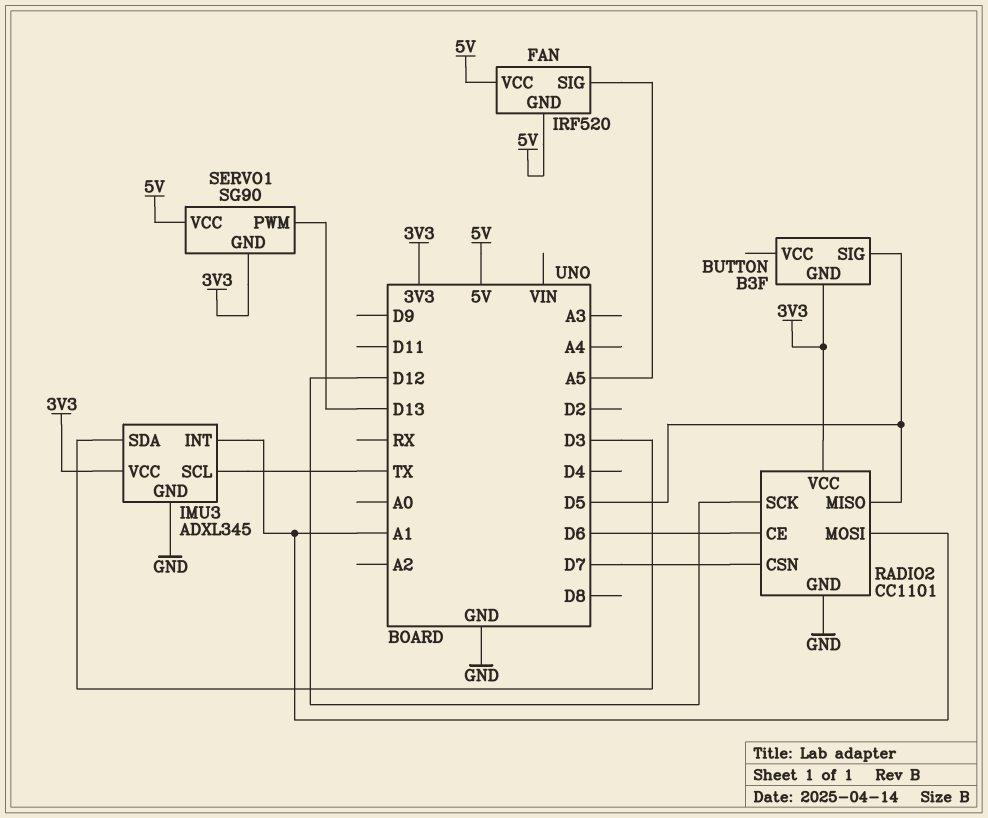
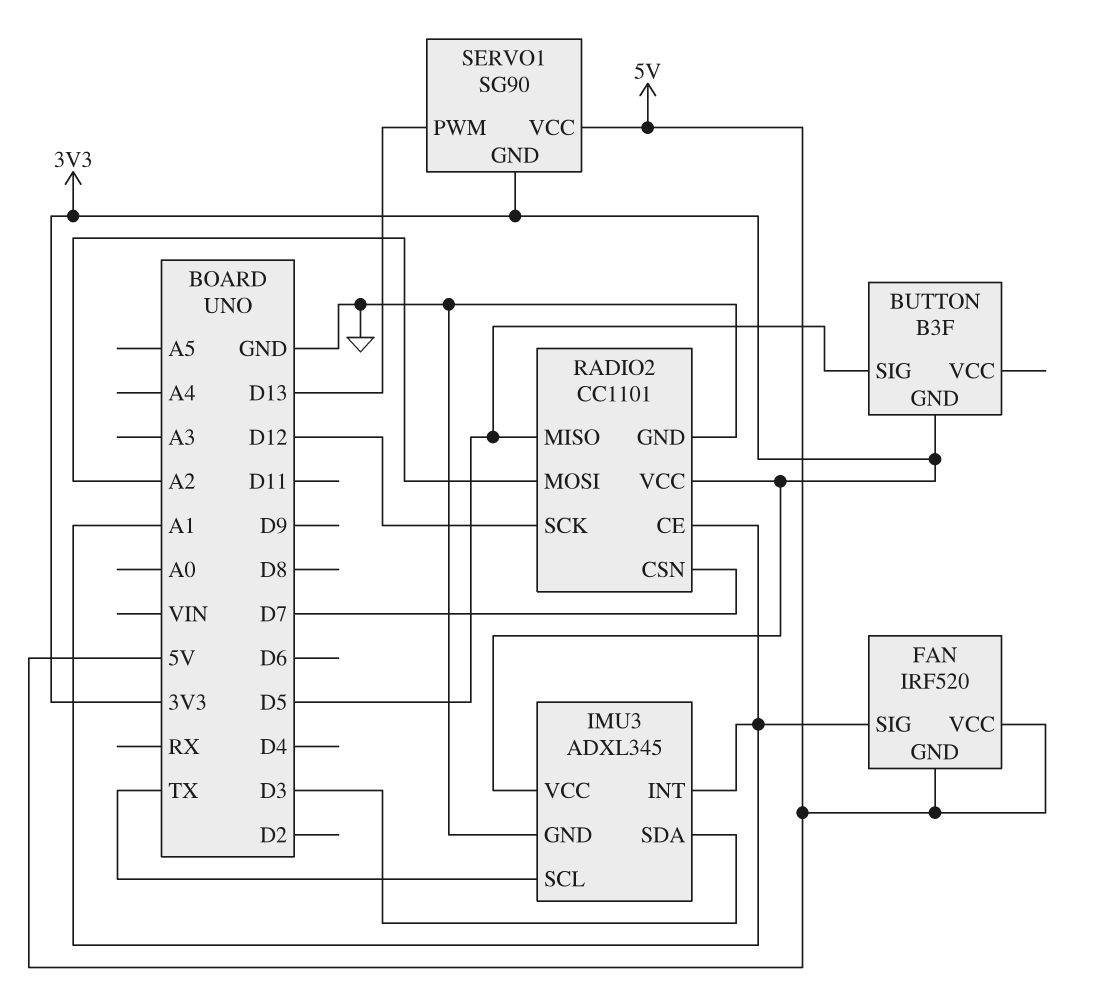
FAN pin SIG: A5 -> A1
RADIO2 pin CE: D6 -> A1
RADIO2 pin MOSI: A1 -> A2

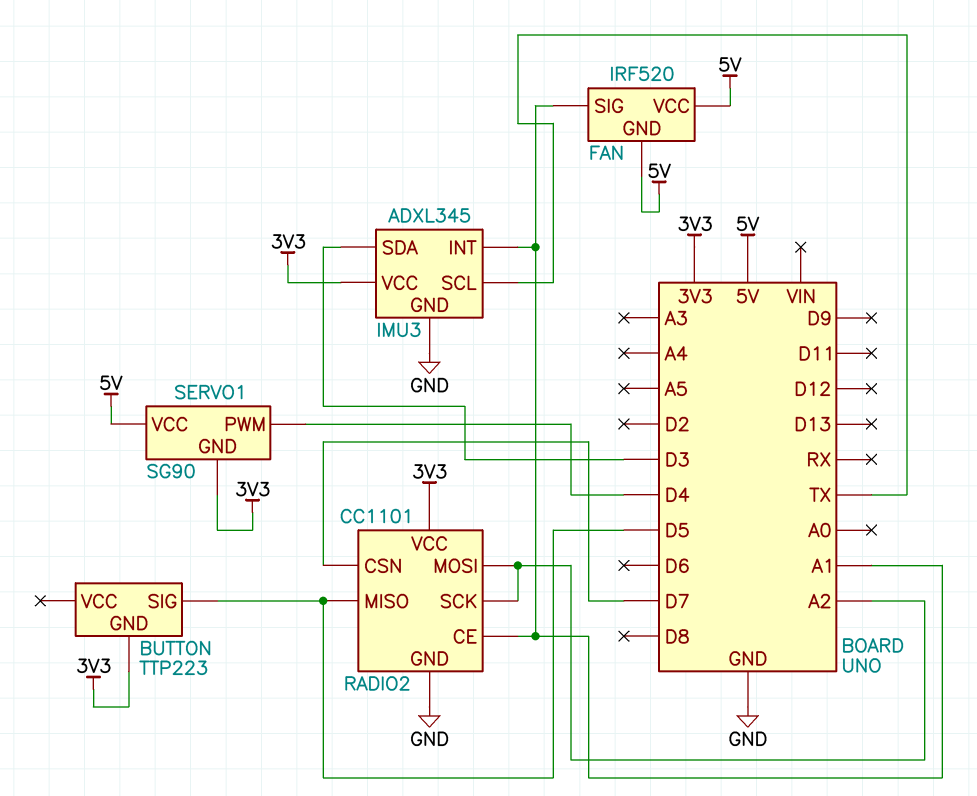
BUTTON: B3F -> TTP223
RADIO2 pin SCK: D12 -> A2
SERVO1 pin PWM: D13 -> D4

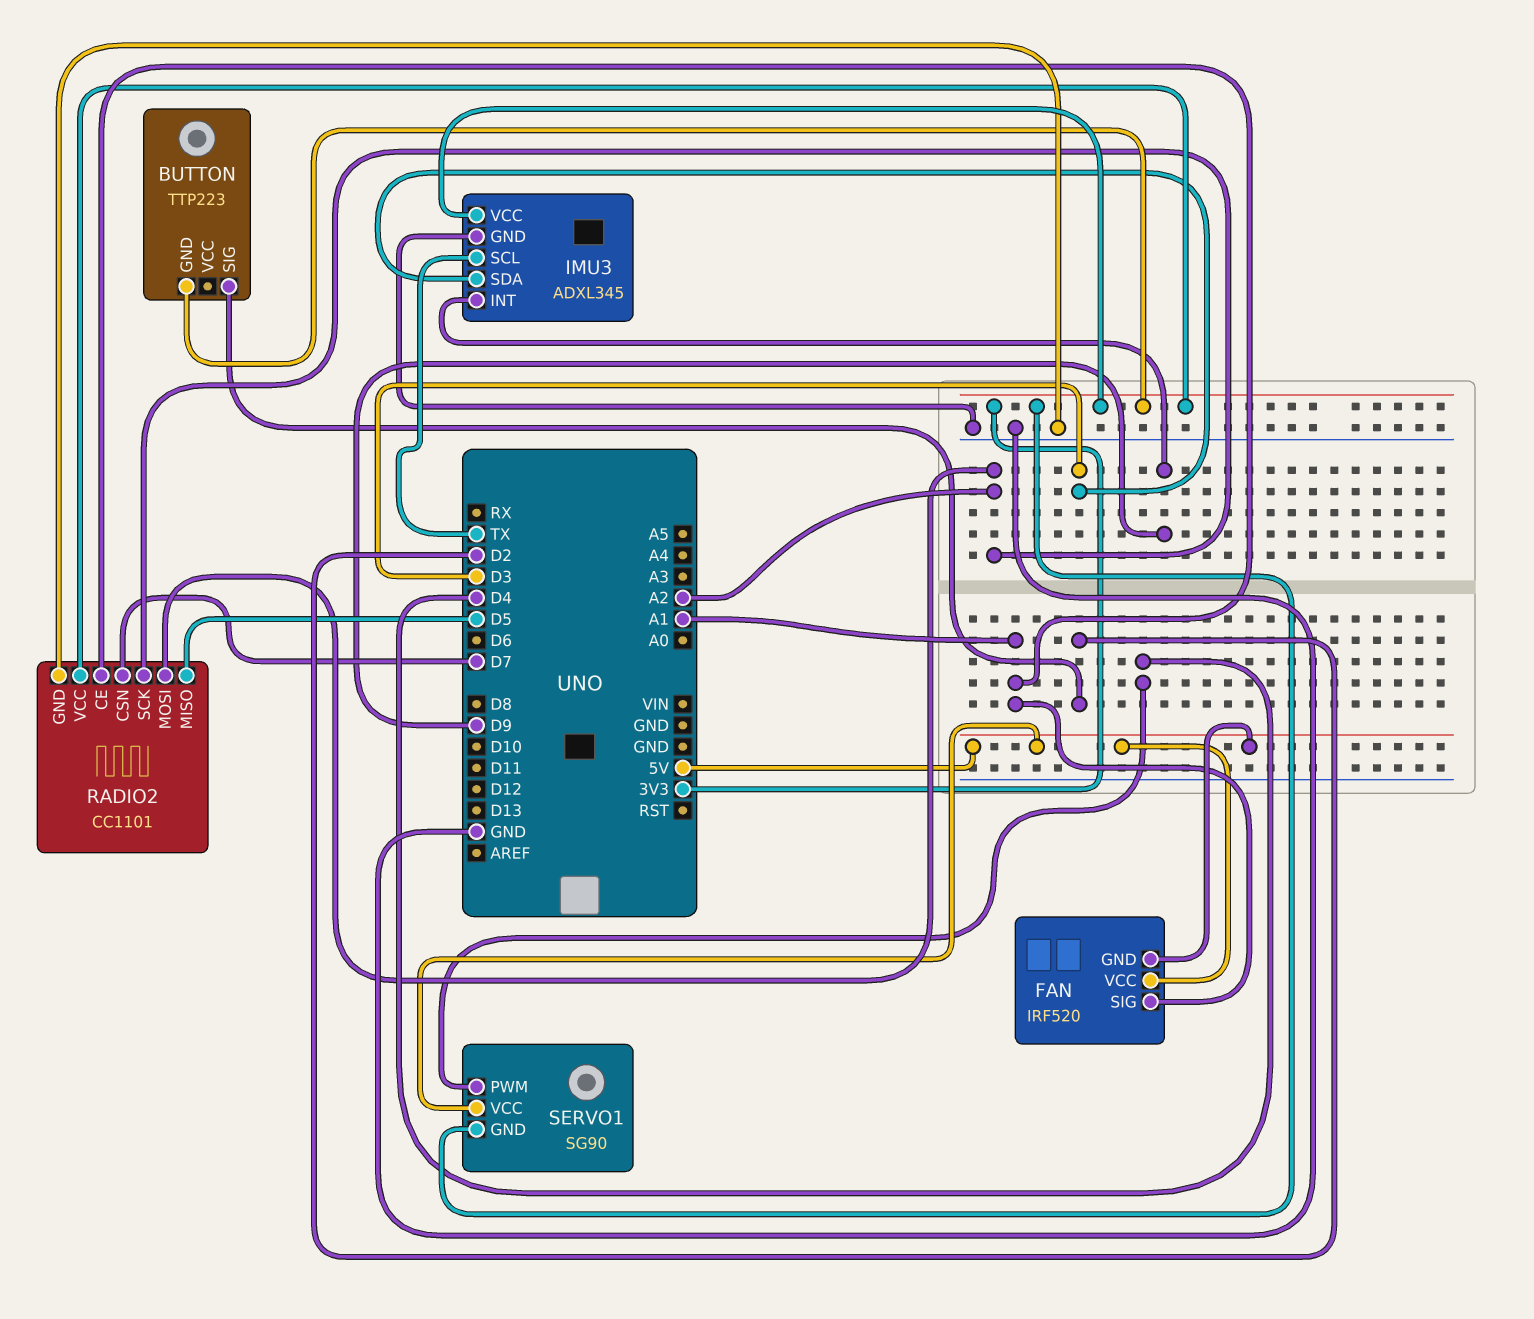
BUTTON pin SIG: D5 -> D2
IMU3 pin INT: A1 -> D9

